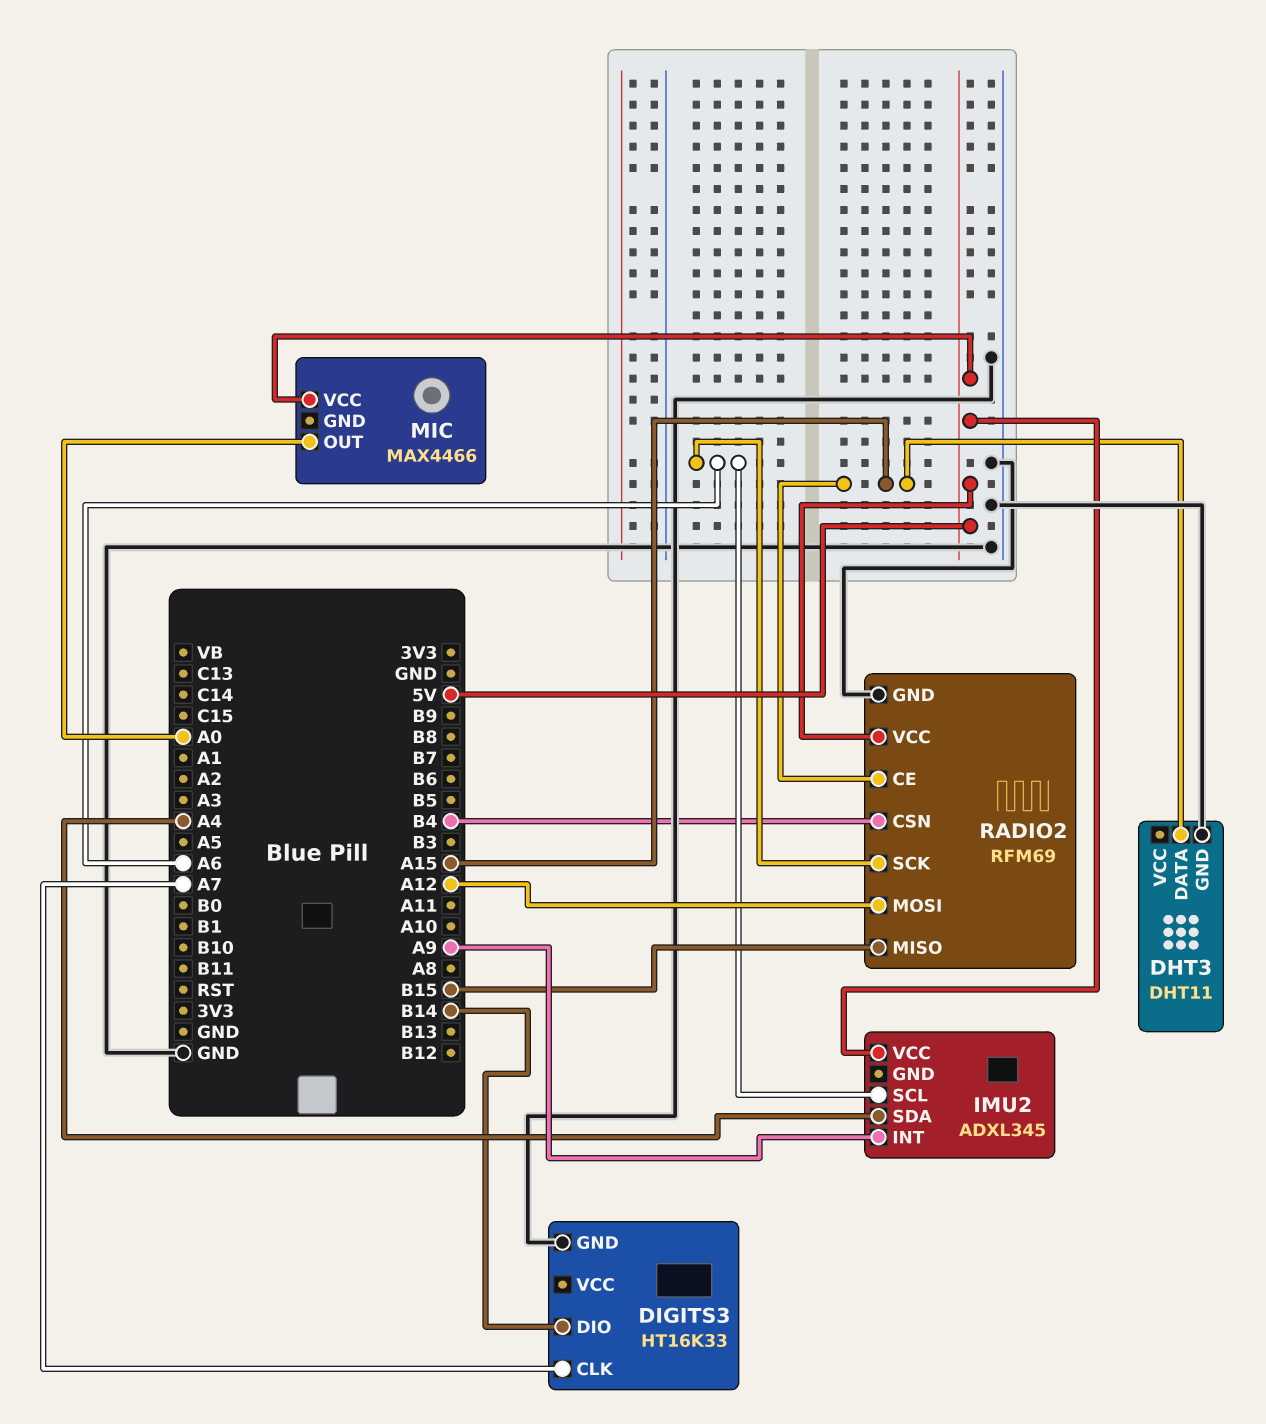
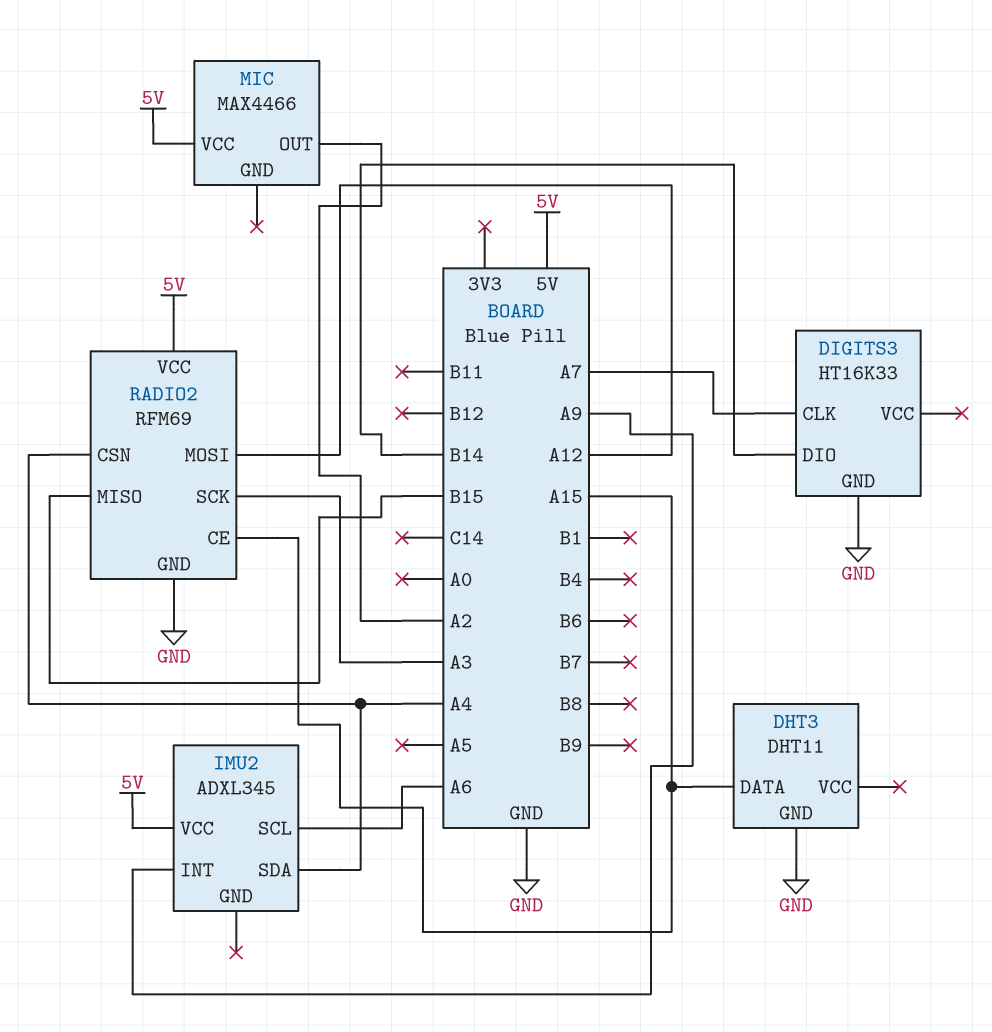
MIC pin OUT: A0 -> A2
RADIO2 pin CSN: B4 -> A4
RADIO2 pin SCK: A6 -> A3

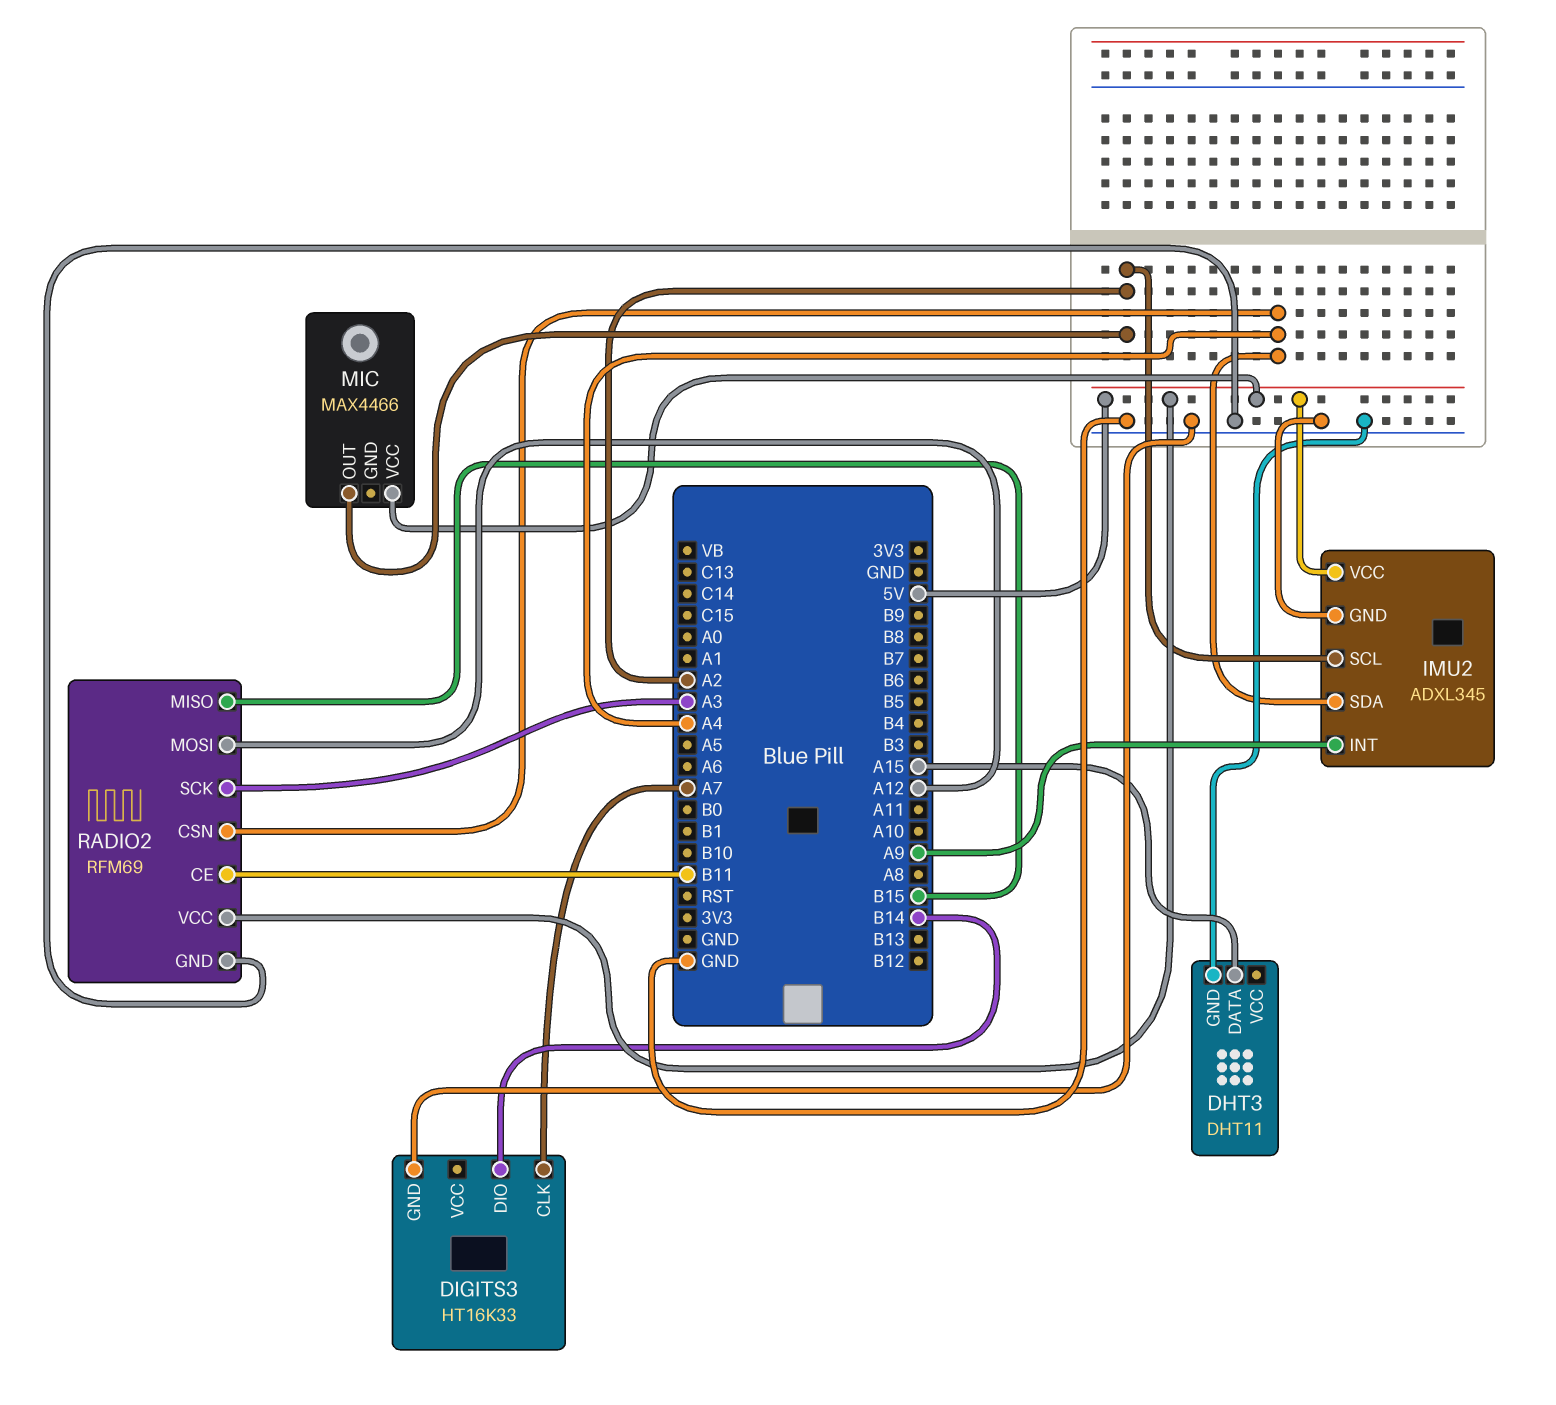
IMU2 pin GND: none -> GND
IMU2 pin SCL: A6 -> A2
RADIO2 pin CE: A15 -> B11

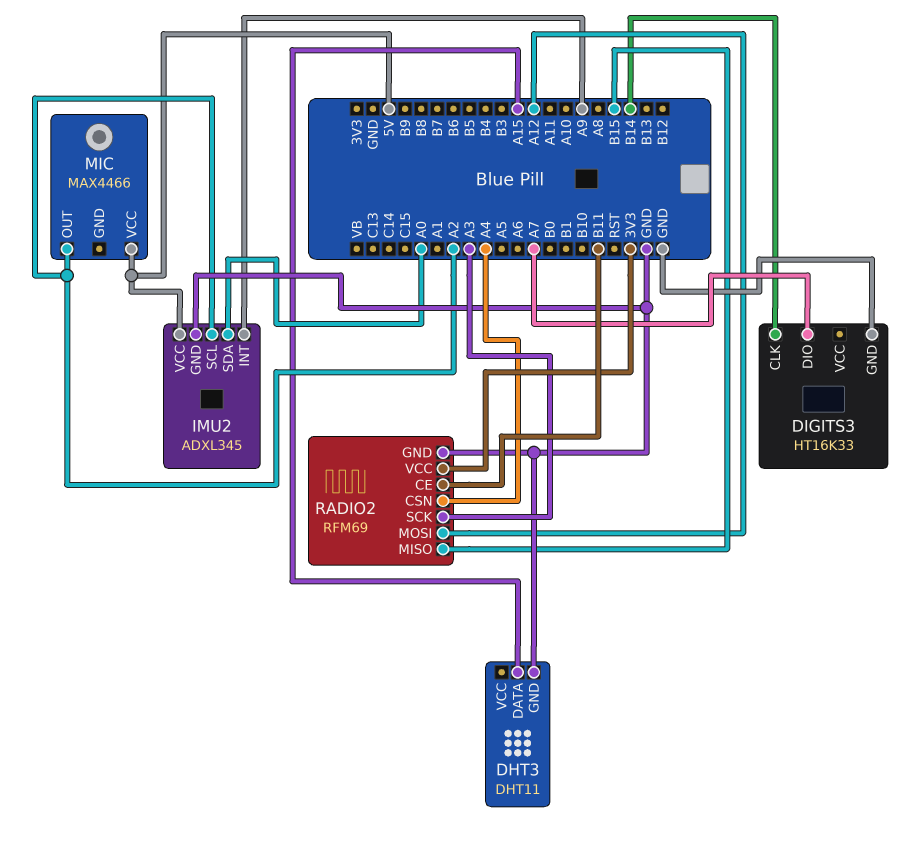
DIGITS3 pin CLK: A7 -> B14
DIGITS3 pin DIO: B14 -> A7
IMU2 pin SDA: A4 -> A0
RADIO2 pin VCC: 5V -> 3V3

